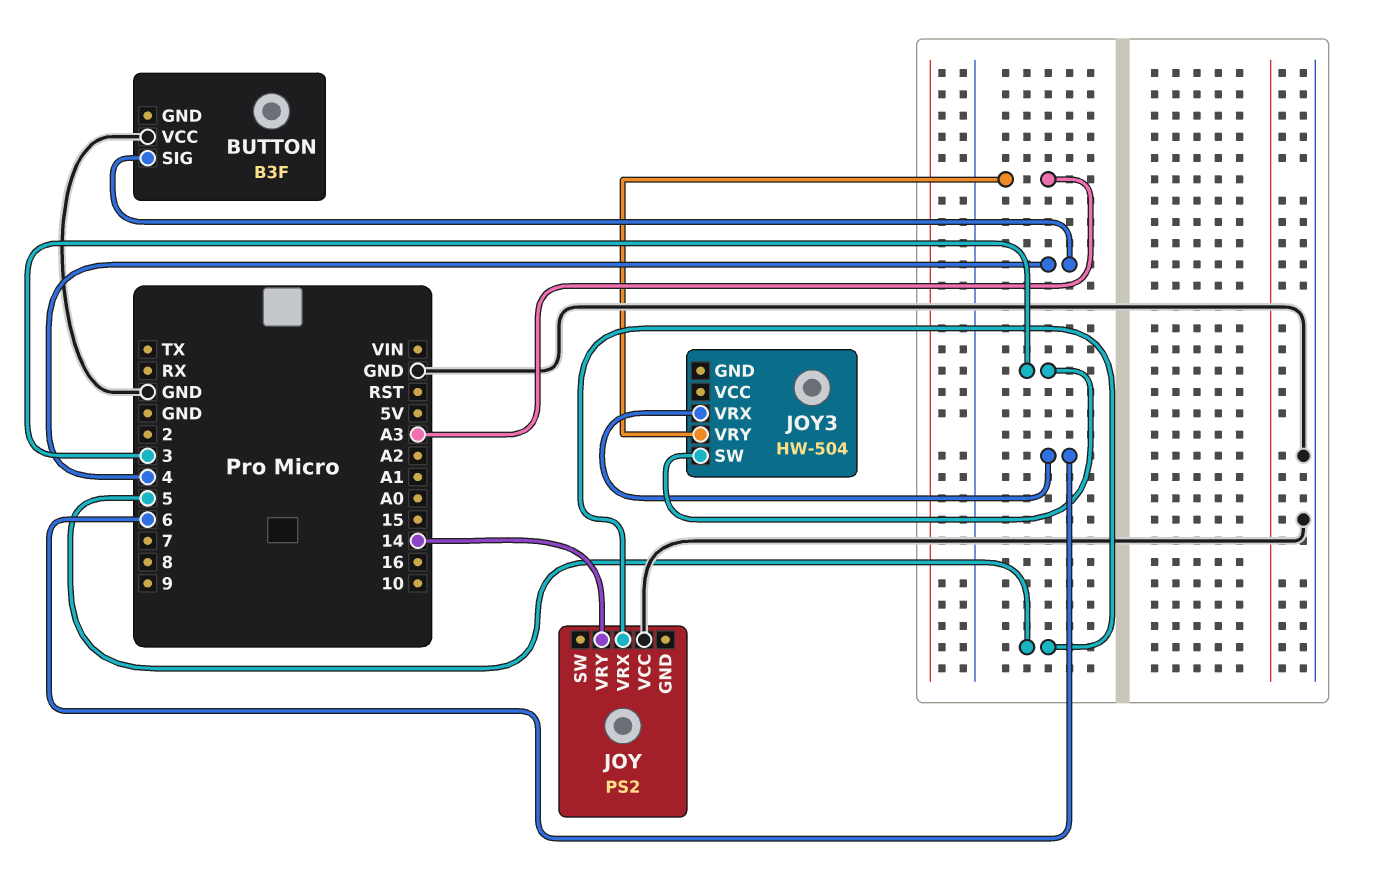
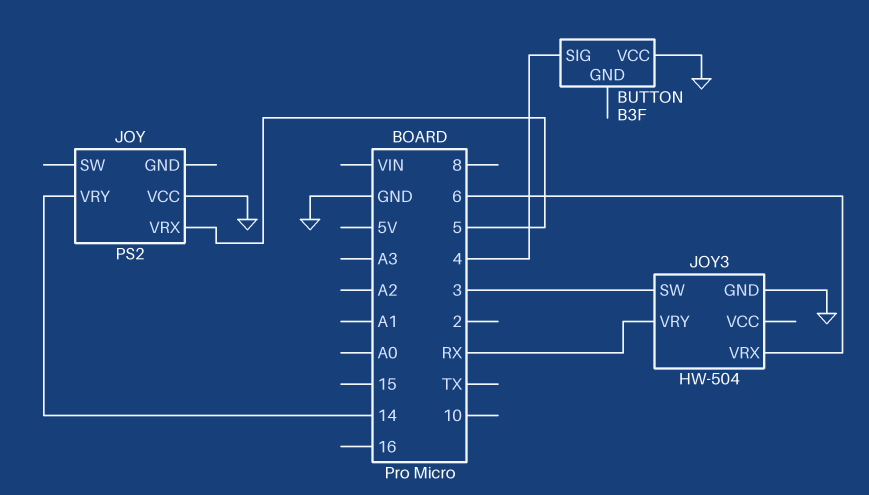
JOY3 pin GND: none -> GND
JOY3 pin VRY: A3 -> RX

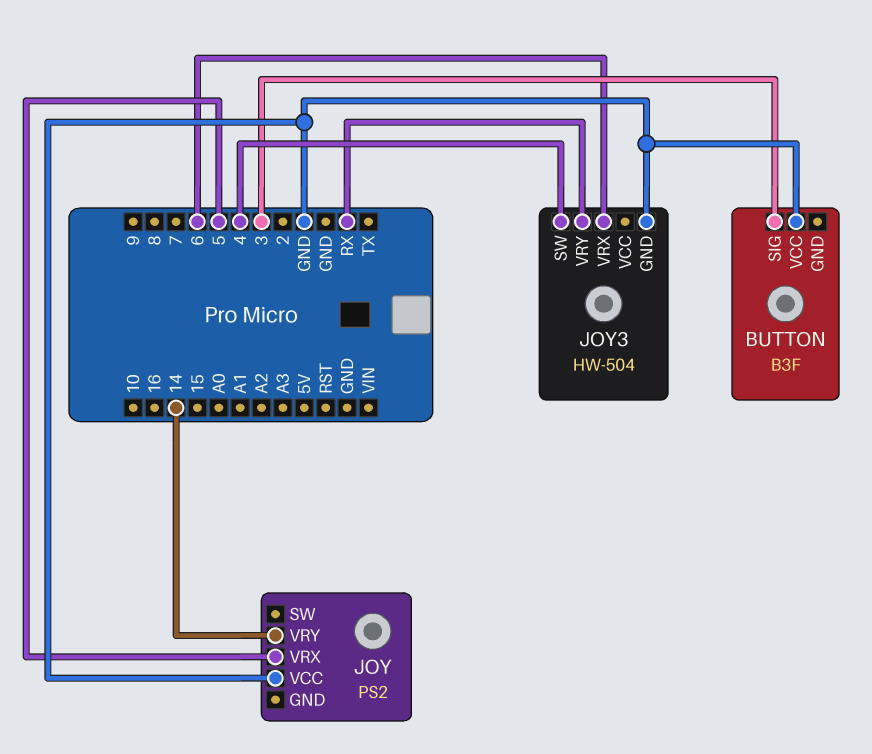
BUTTON pin SIG: 4 -> 3
JOY3 pin SW: 3 -> 4

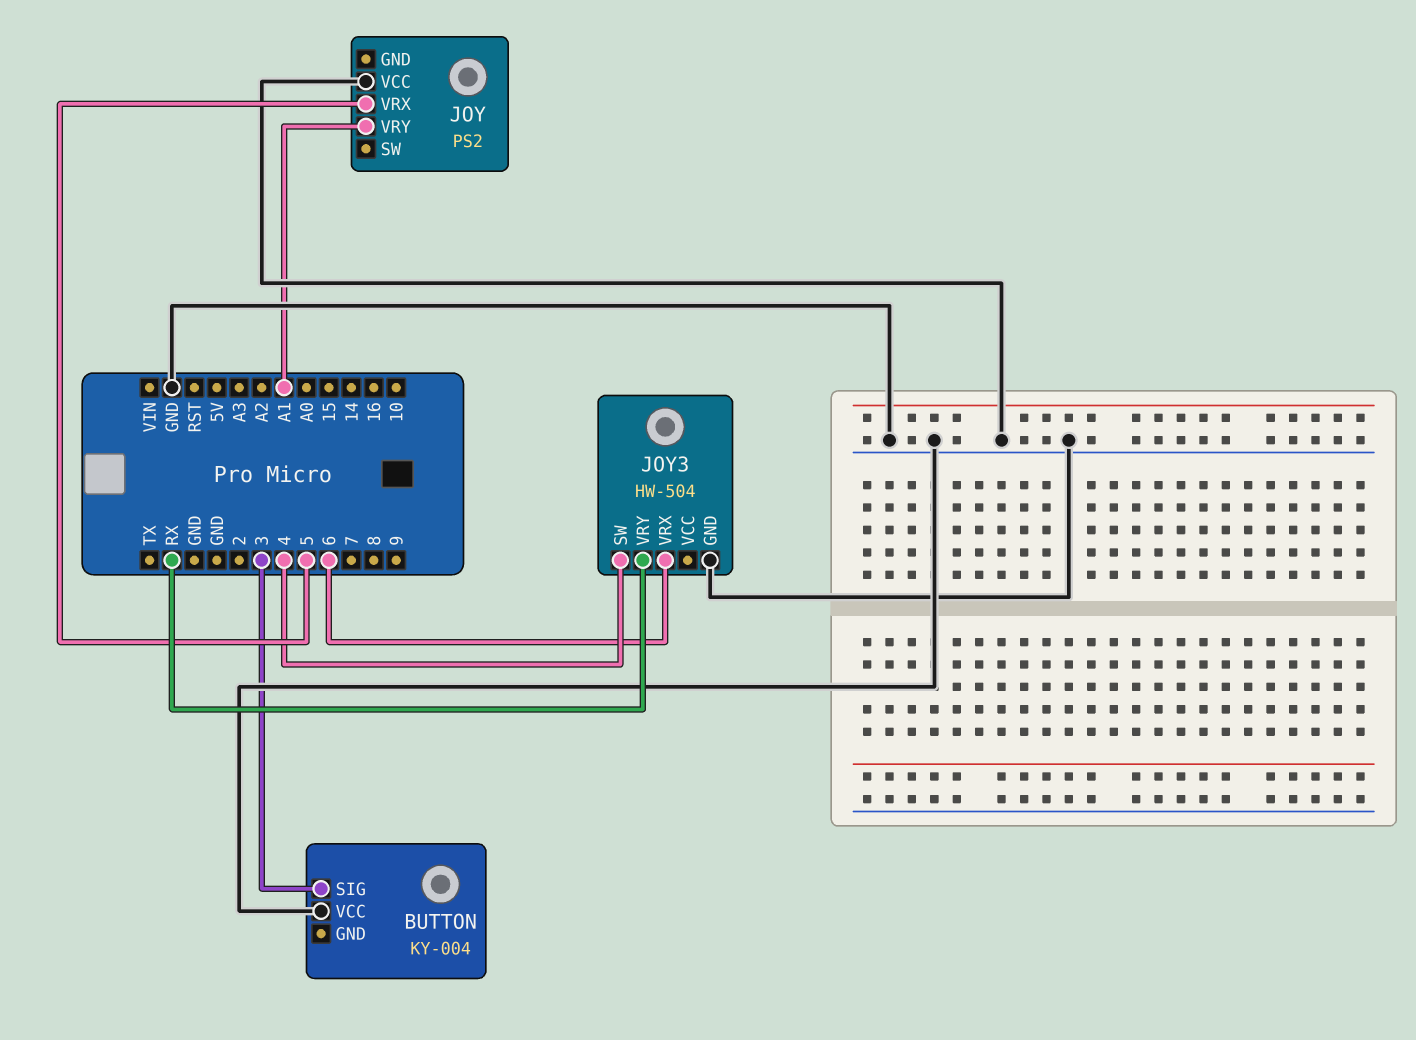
BUTTON: B3F -> KY-004
JOY pin VRY: 14 -> A1

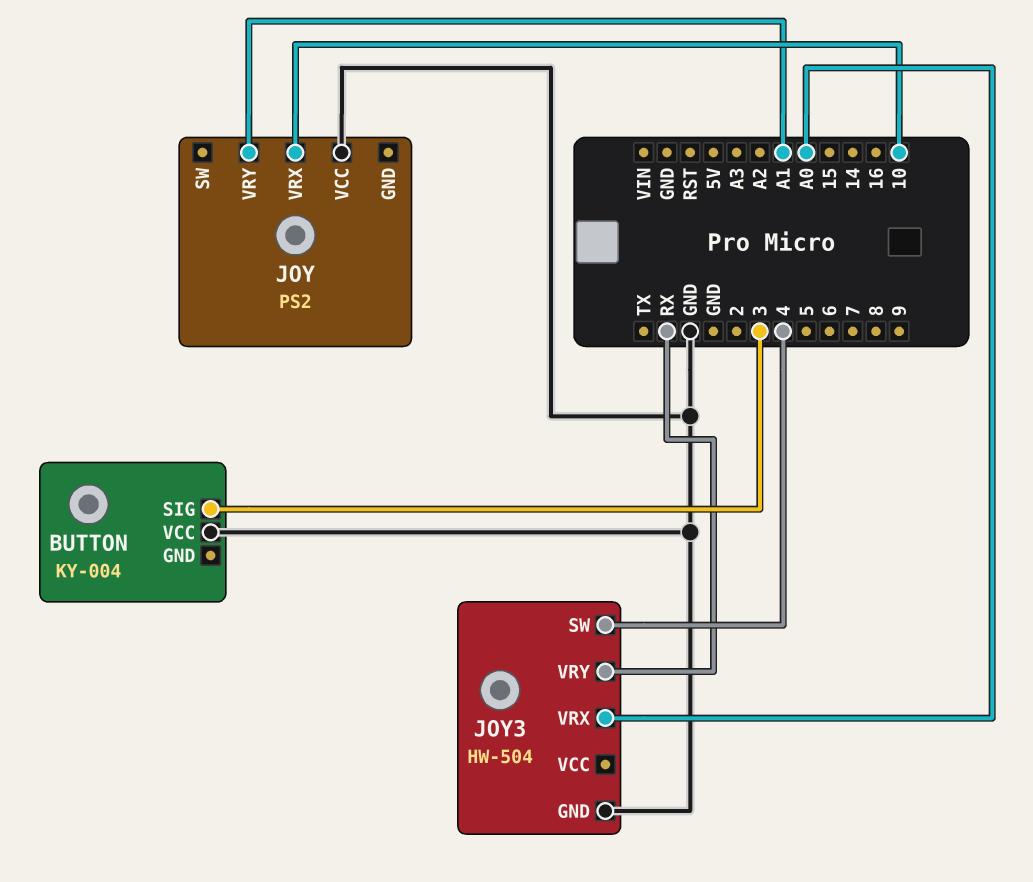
JOY pin VRX: 5 -> 10
JOY3 pin VRX: 6 -> A0

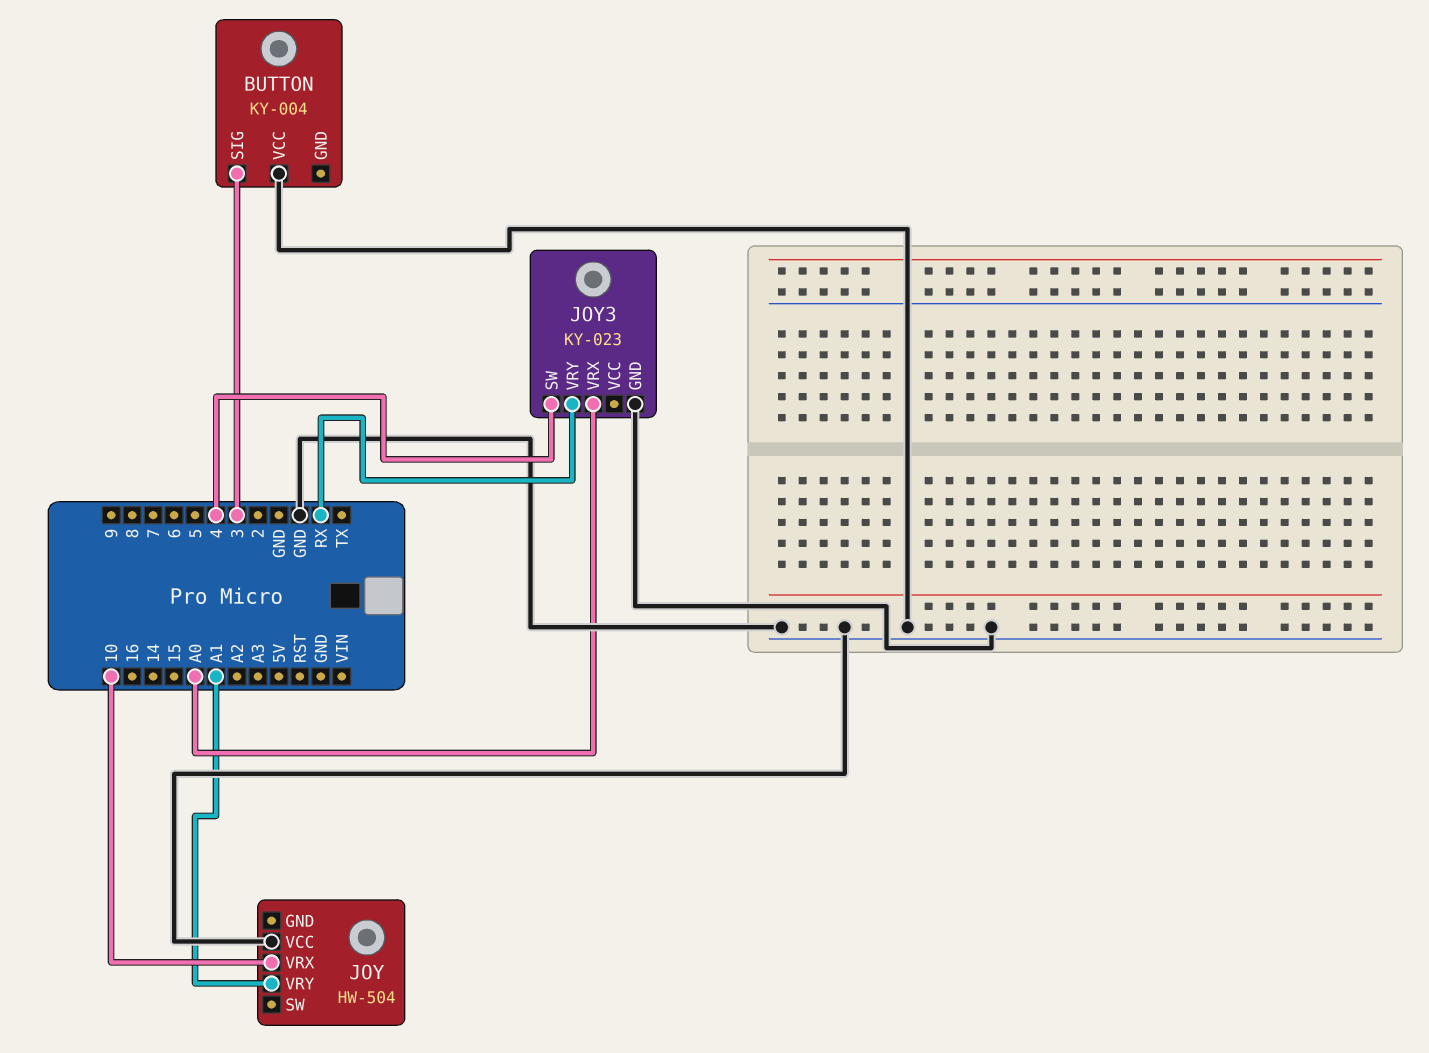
JOY: PS2 -> HW-504
JOY3: HW-504 -> KY-023

